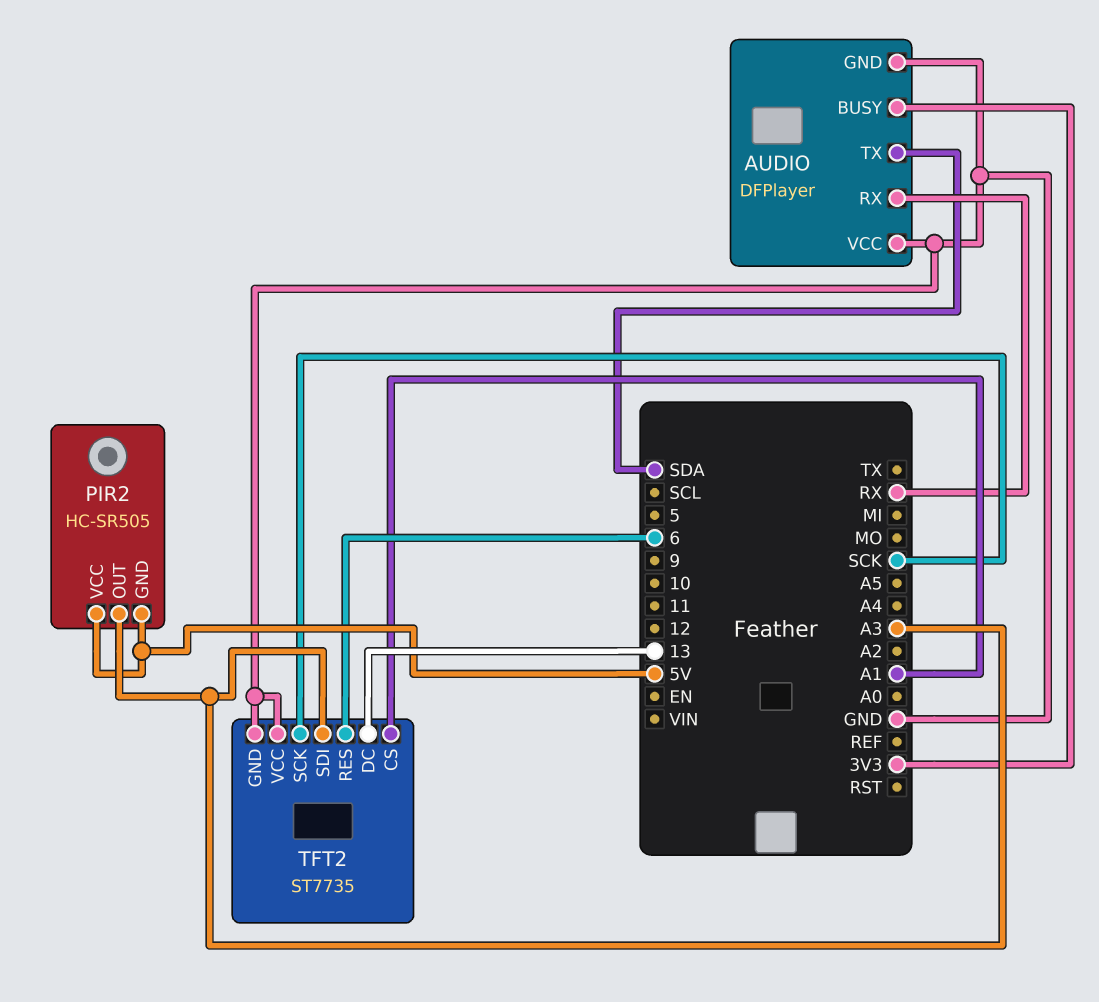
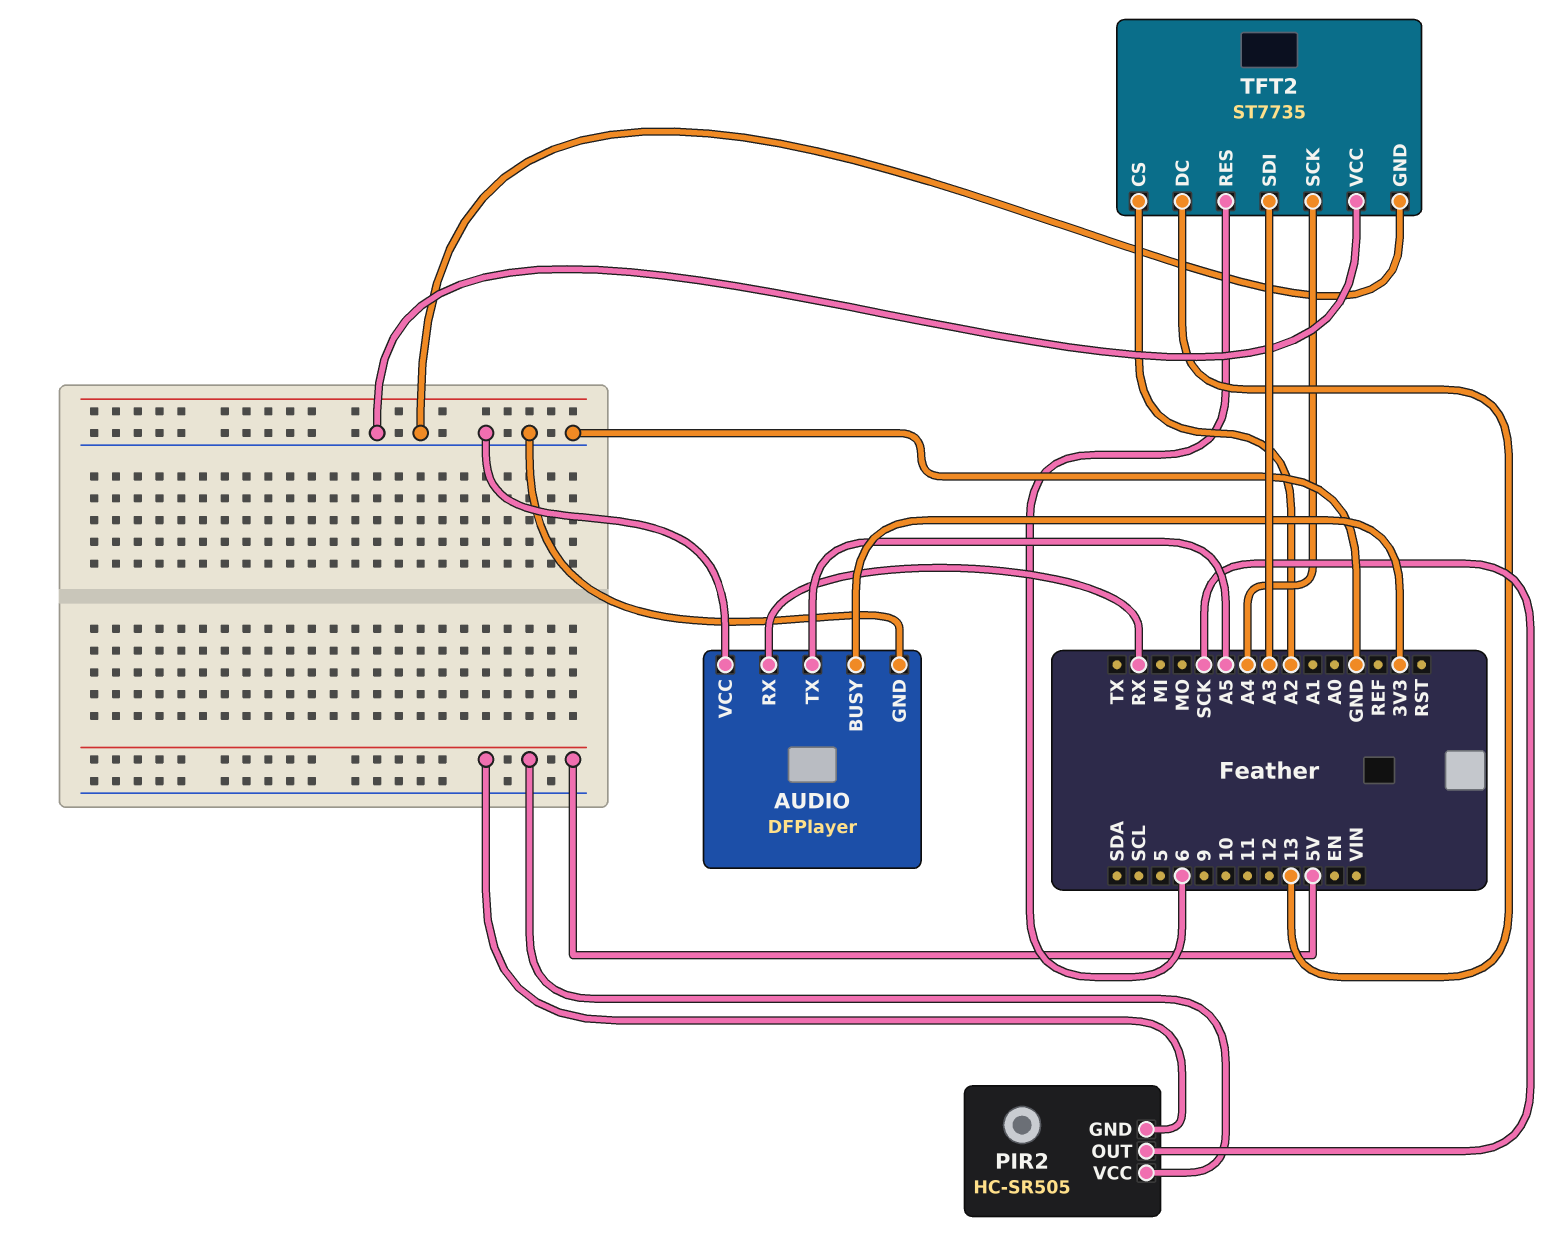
AUDIO pin TX: SDA -> A5
PIR2 pin OUT: A3 -> SCK
TFT2 pin CS: A1 -> A2
TFT2 pin SCK: SCK -> A4

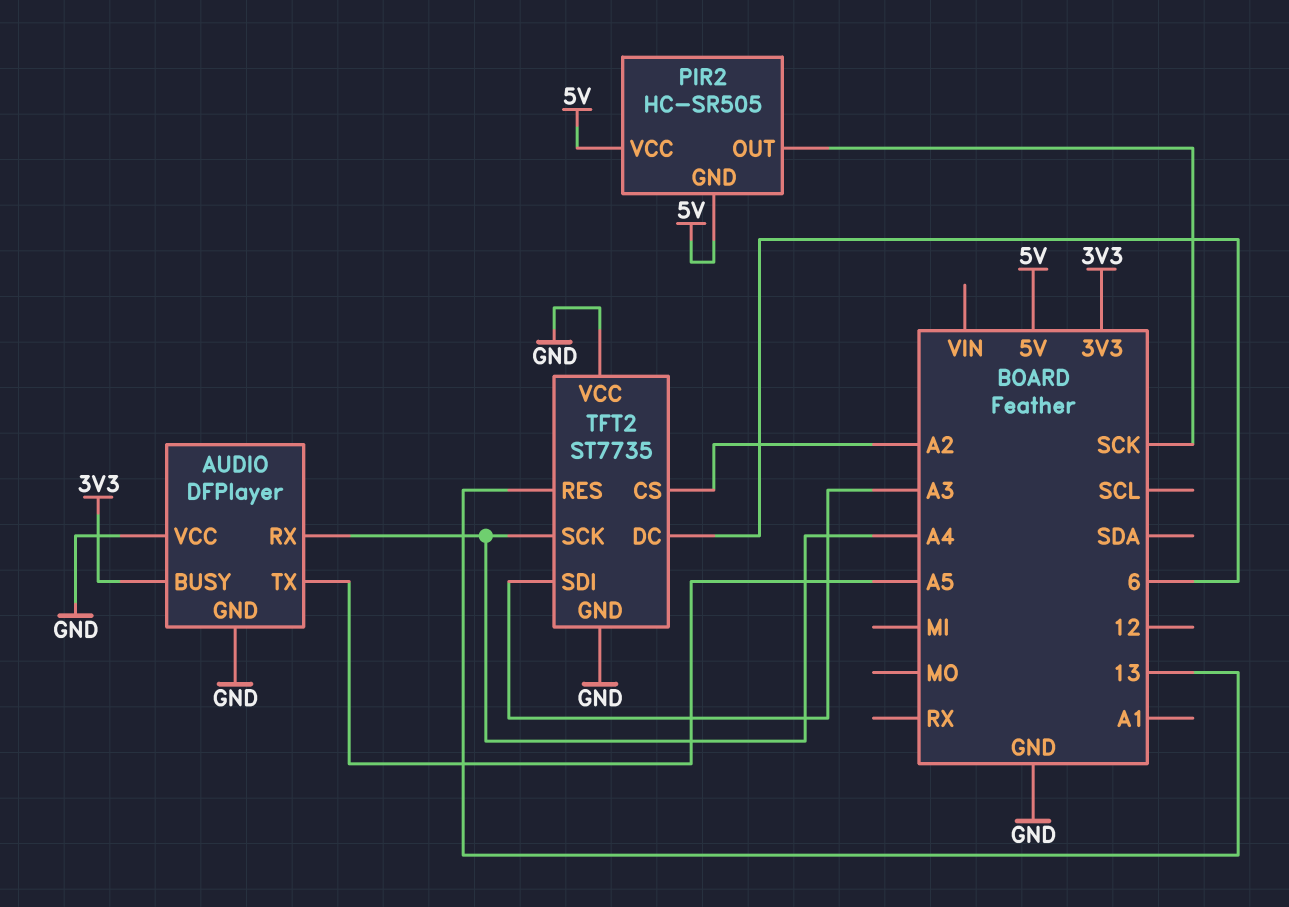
AUDIO pin RX: RX -> A4
TFT2 pin DC: 13 -> 6
TFT2 pin RES: 6 -> 13

